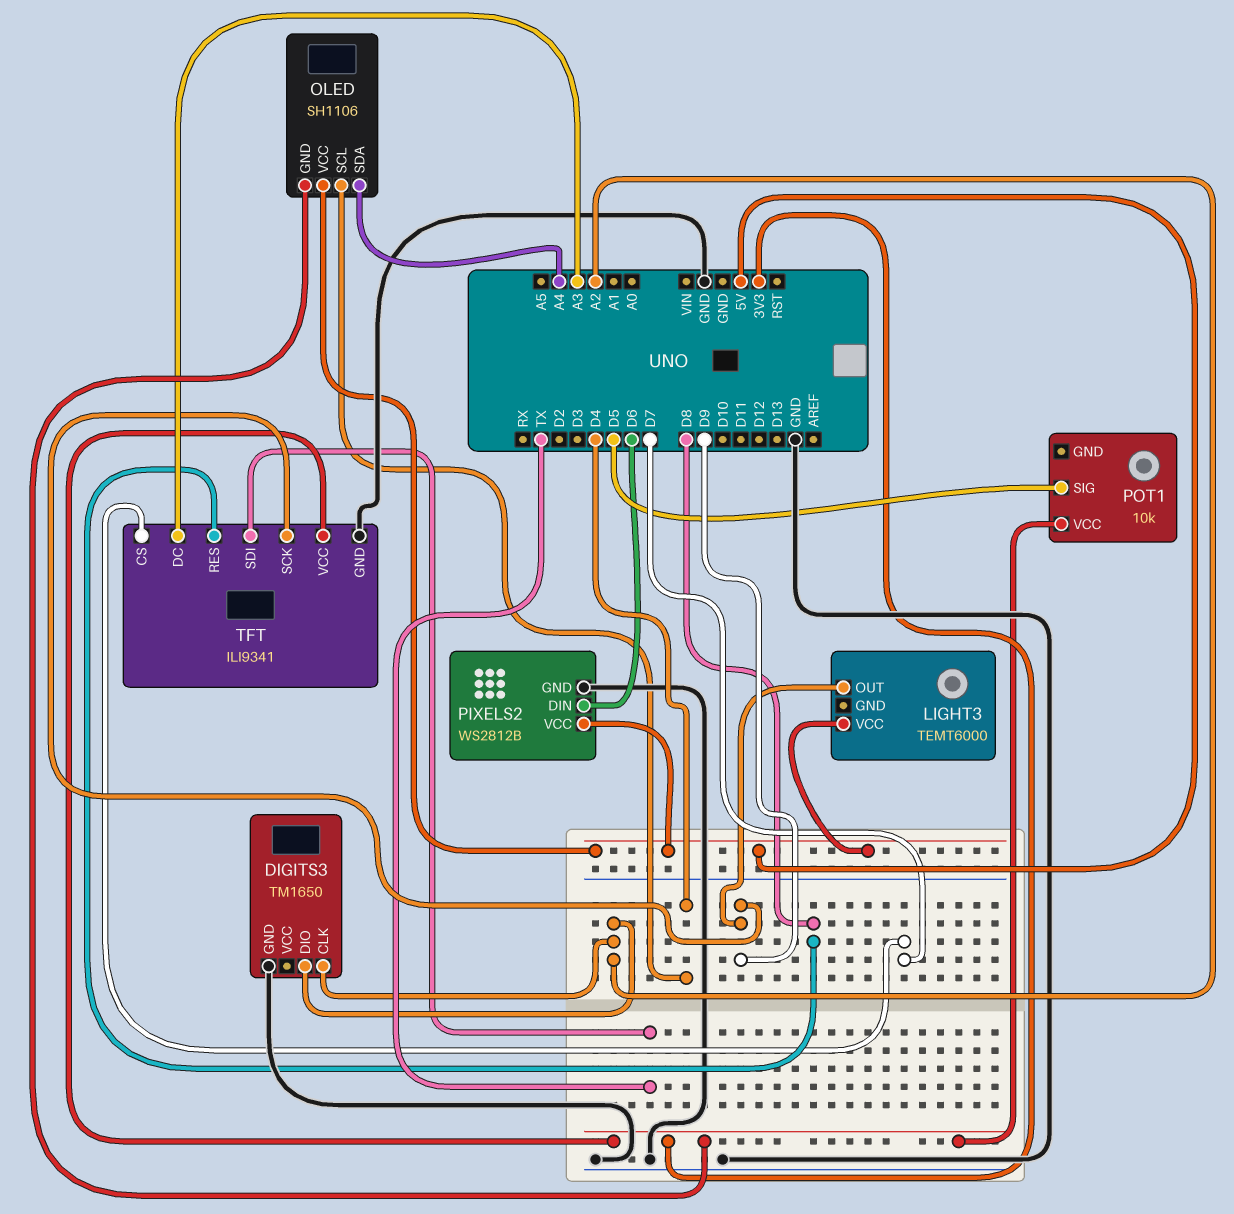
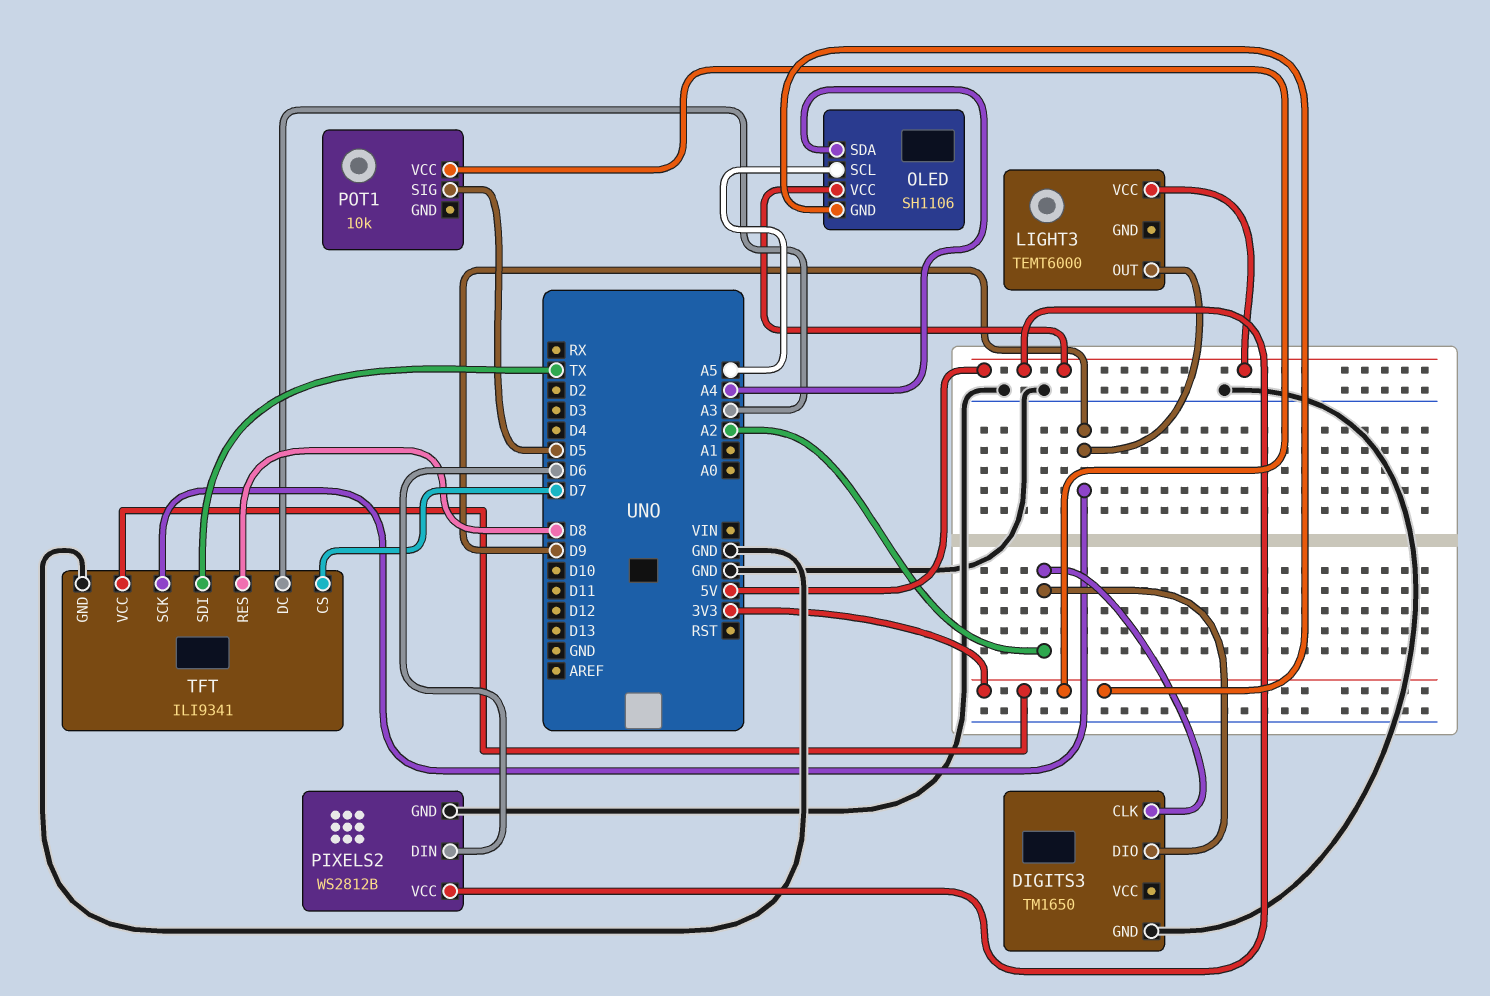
OLED pin SCL: D4 -> A5

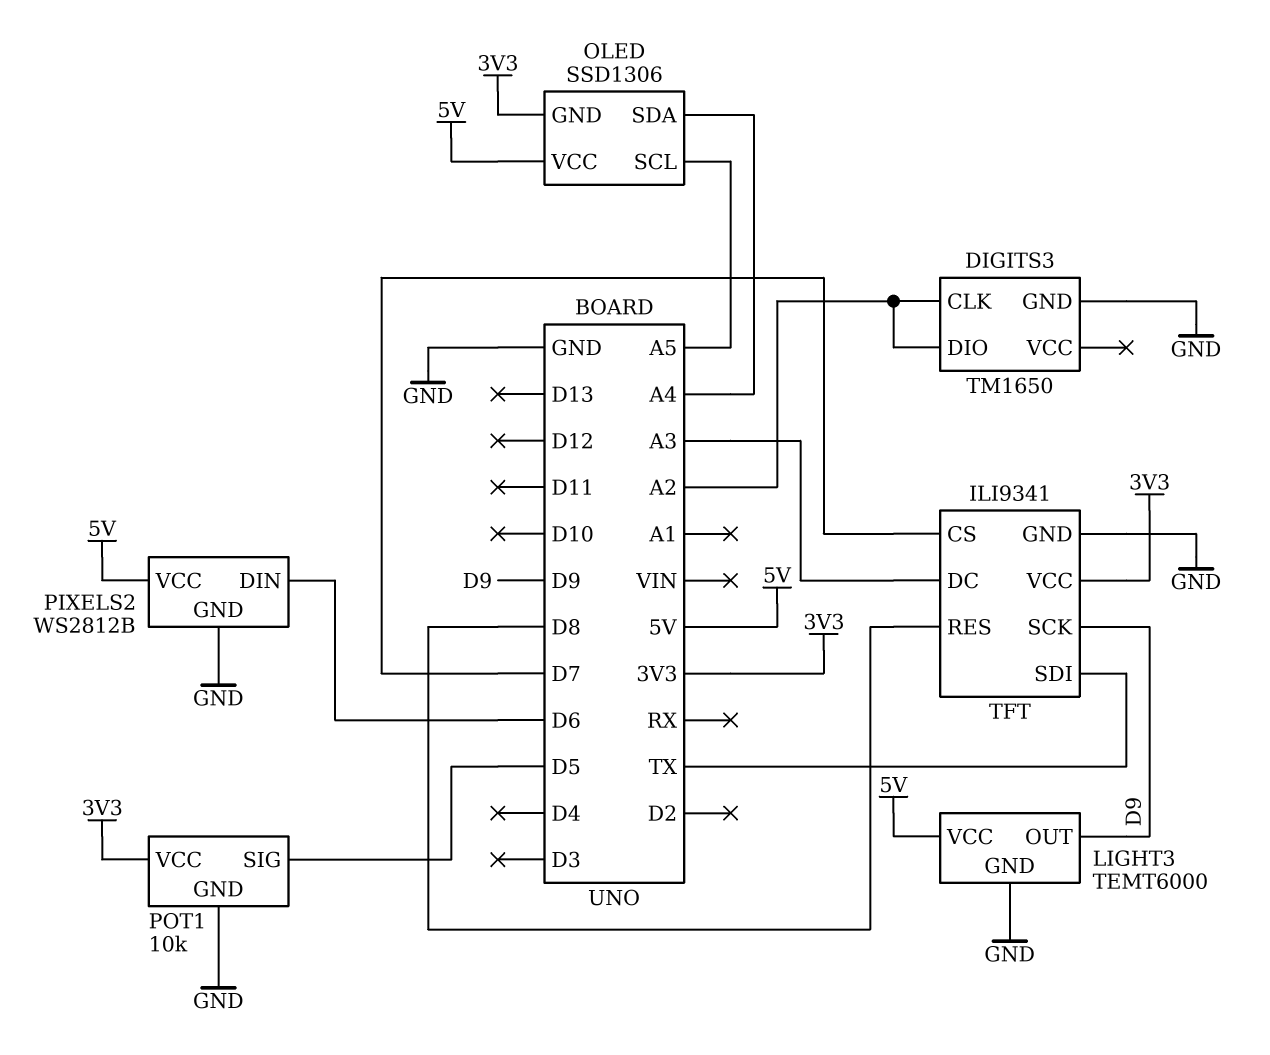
LIGHT3 pin GND: none -> GND
OLED: SH1106 -> SSD1306
POT1 pin GND: none -> GND

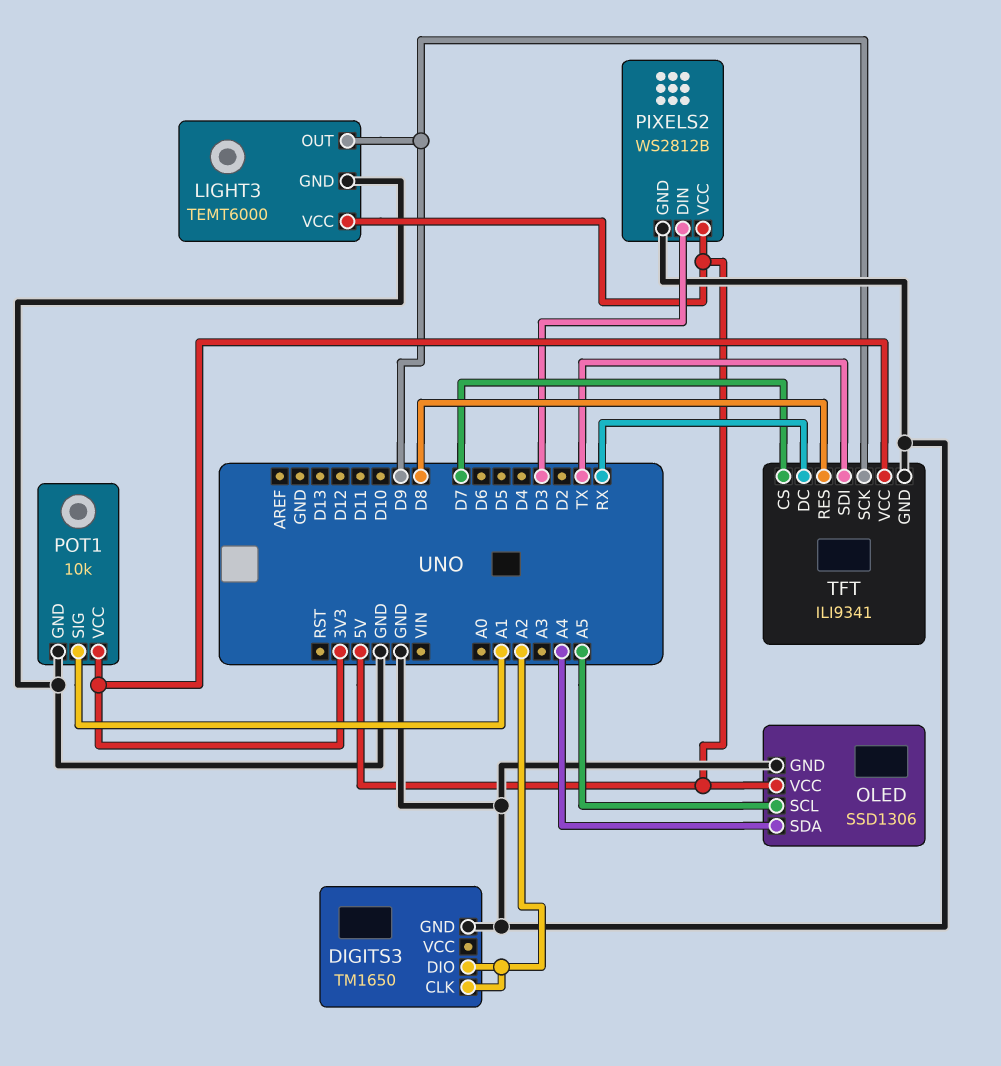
OLED pin GND: 3V3 -> GND
PIXELS2 pin DIN: D6 -> D3
POT1 pin SIG: D5 -> A1
TFT pin DC: A3 -> RX

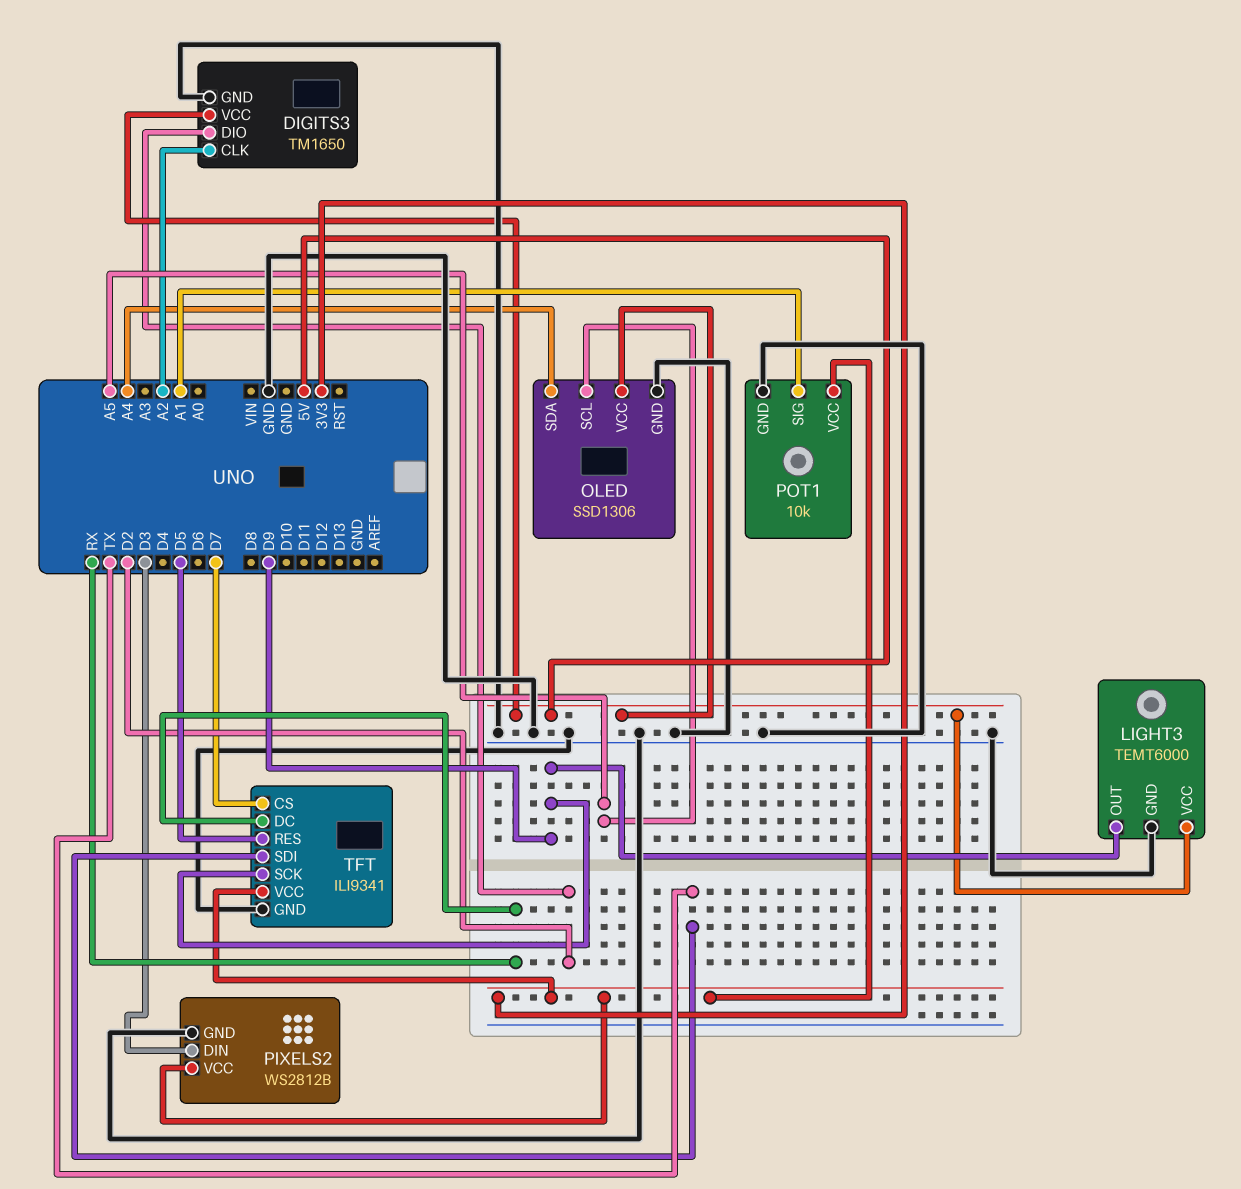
DIGITS3 pin DIO: A2 -> D2
DIGITS3 pin VCC: none -> 5V
PIXELS2 pin VCC: 5V -> 3V3
TFT pin RES: D8 -> D5

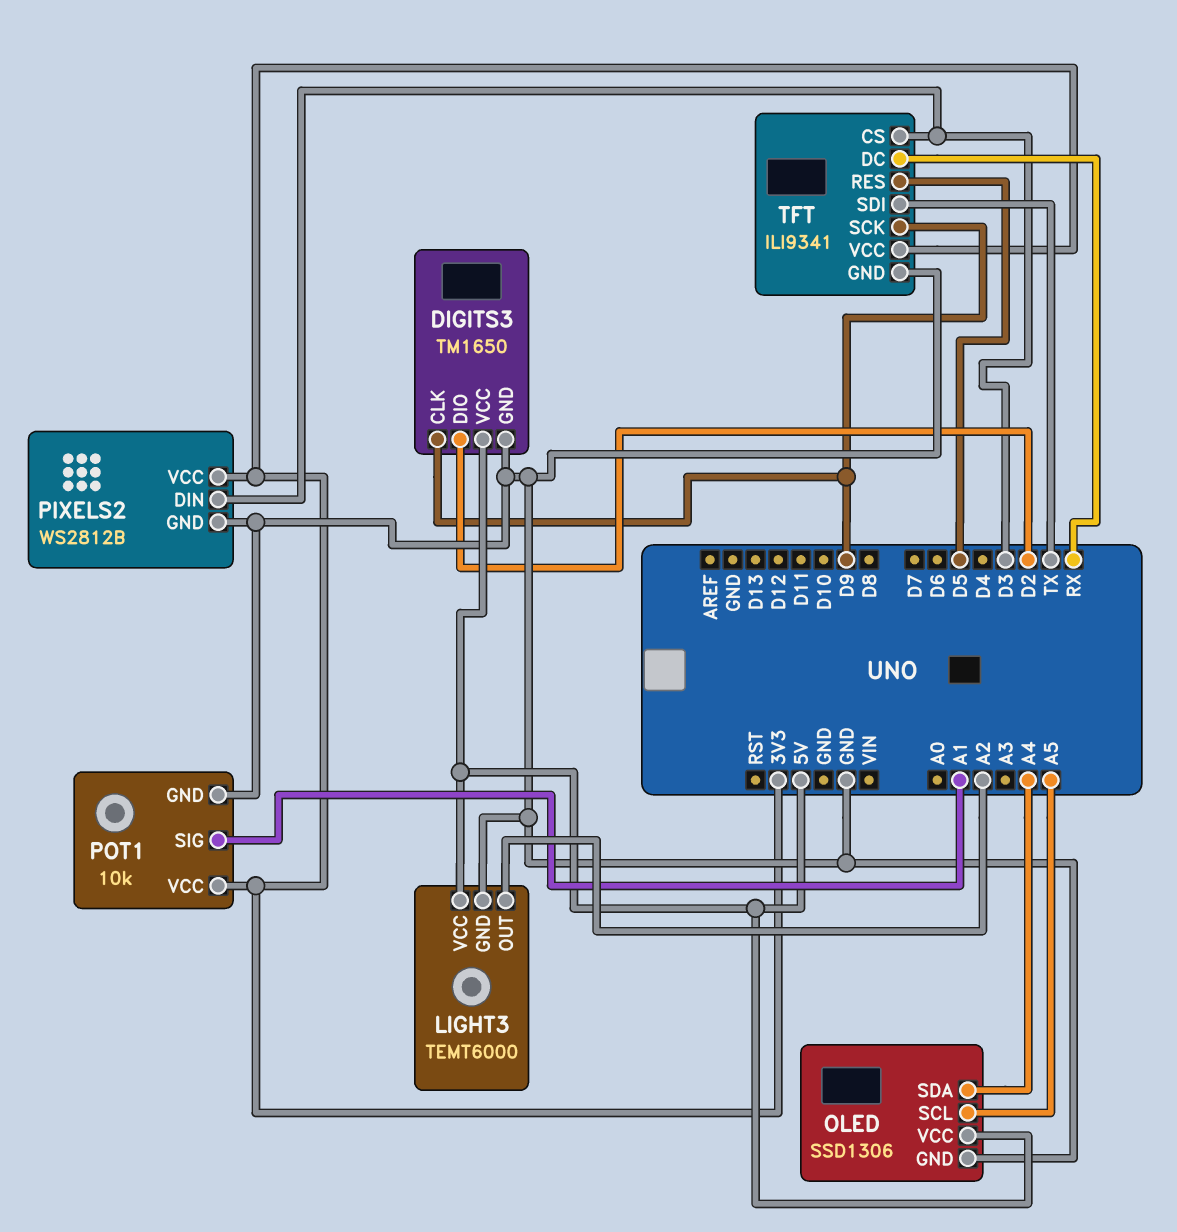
DIGITS3 pin CLK: A2 -> D9
LIGHT3 pin OUT: D9 -> A2
TFT pin CS: D7 -> D3

